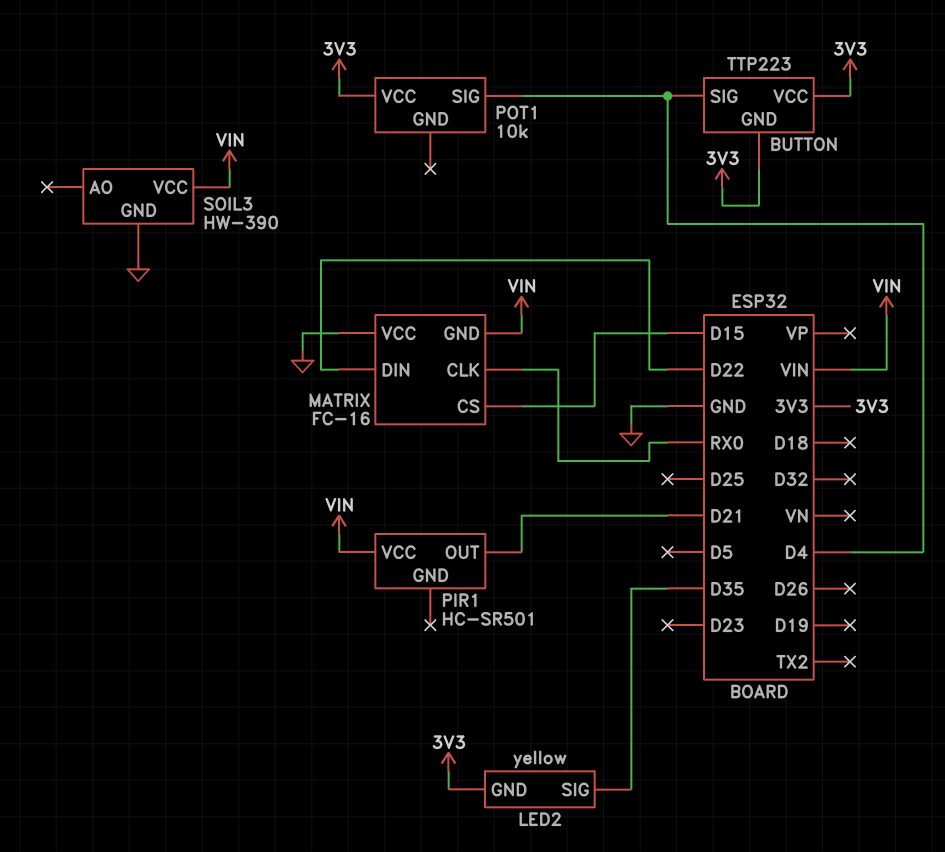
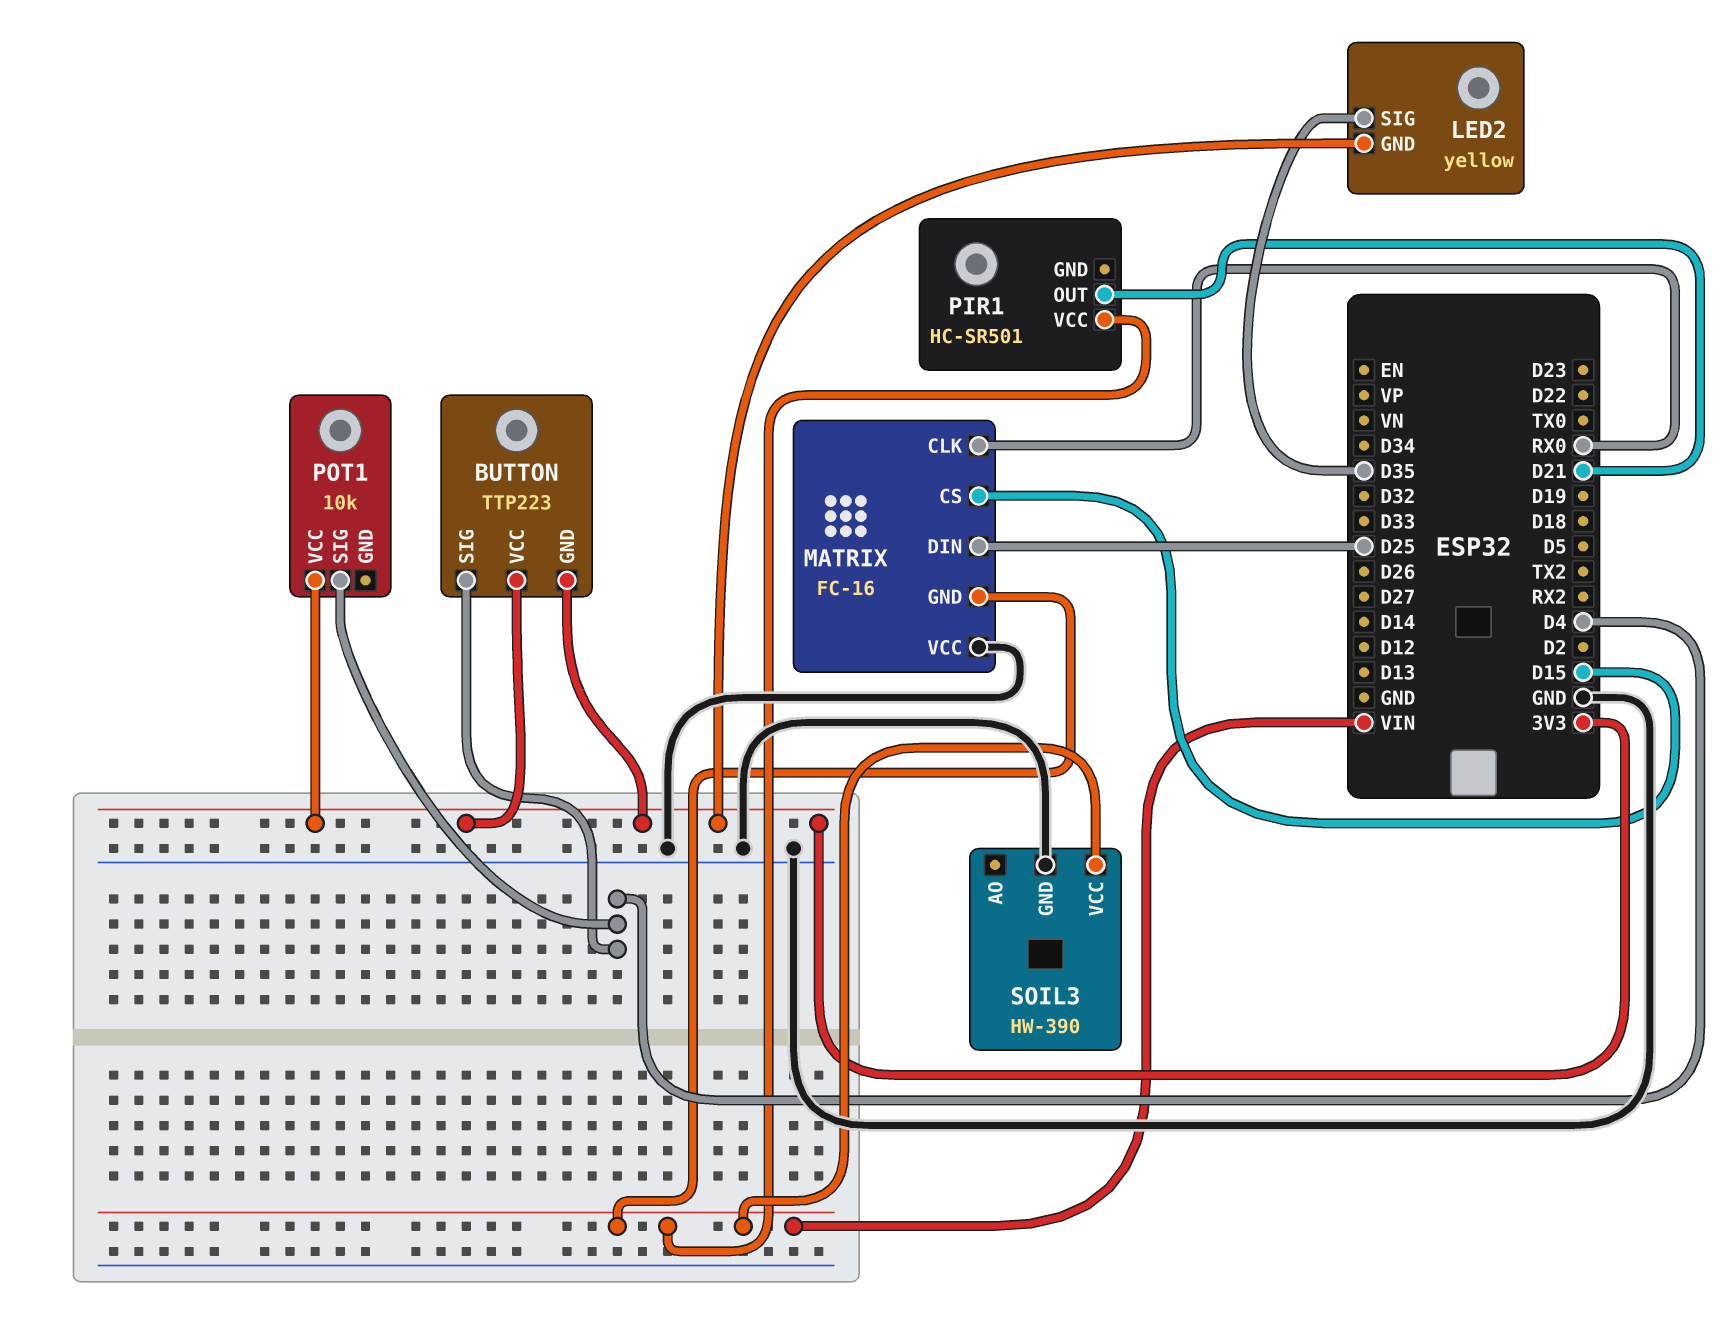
MATRIX pin DIN: D22 -> D25

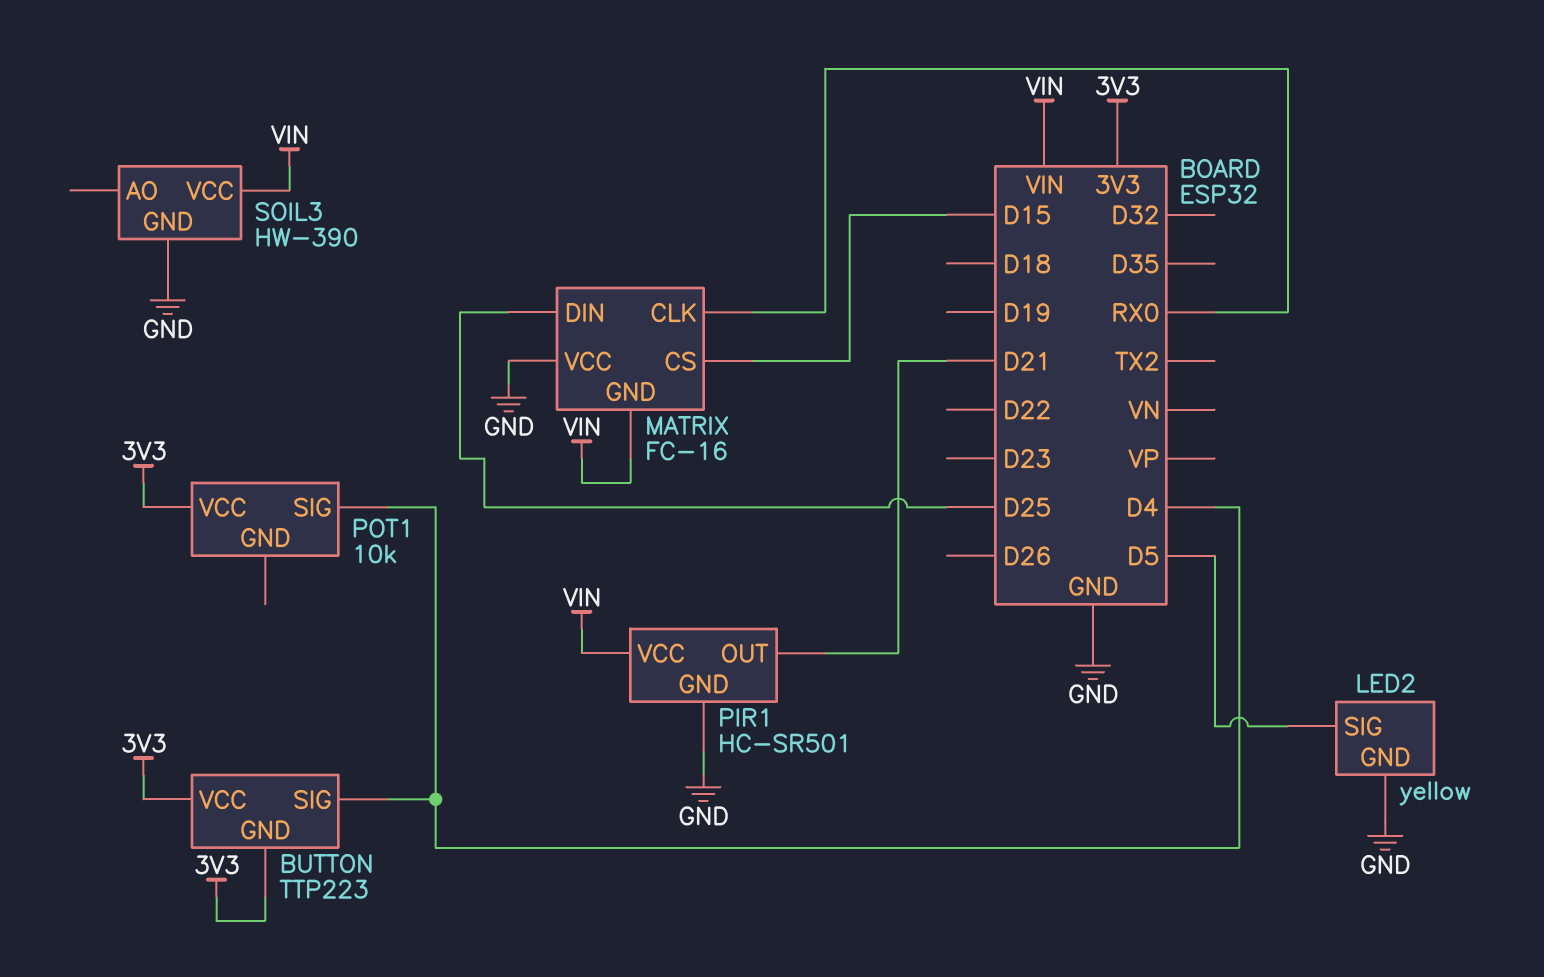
LED2 pin GND: 3V3 -> GND
LED2 pin SIG: D35 -> D5
PIR1 pin GND: none -> GND

